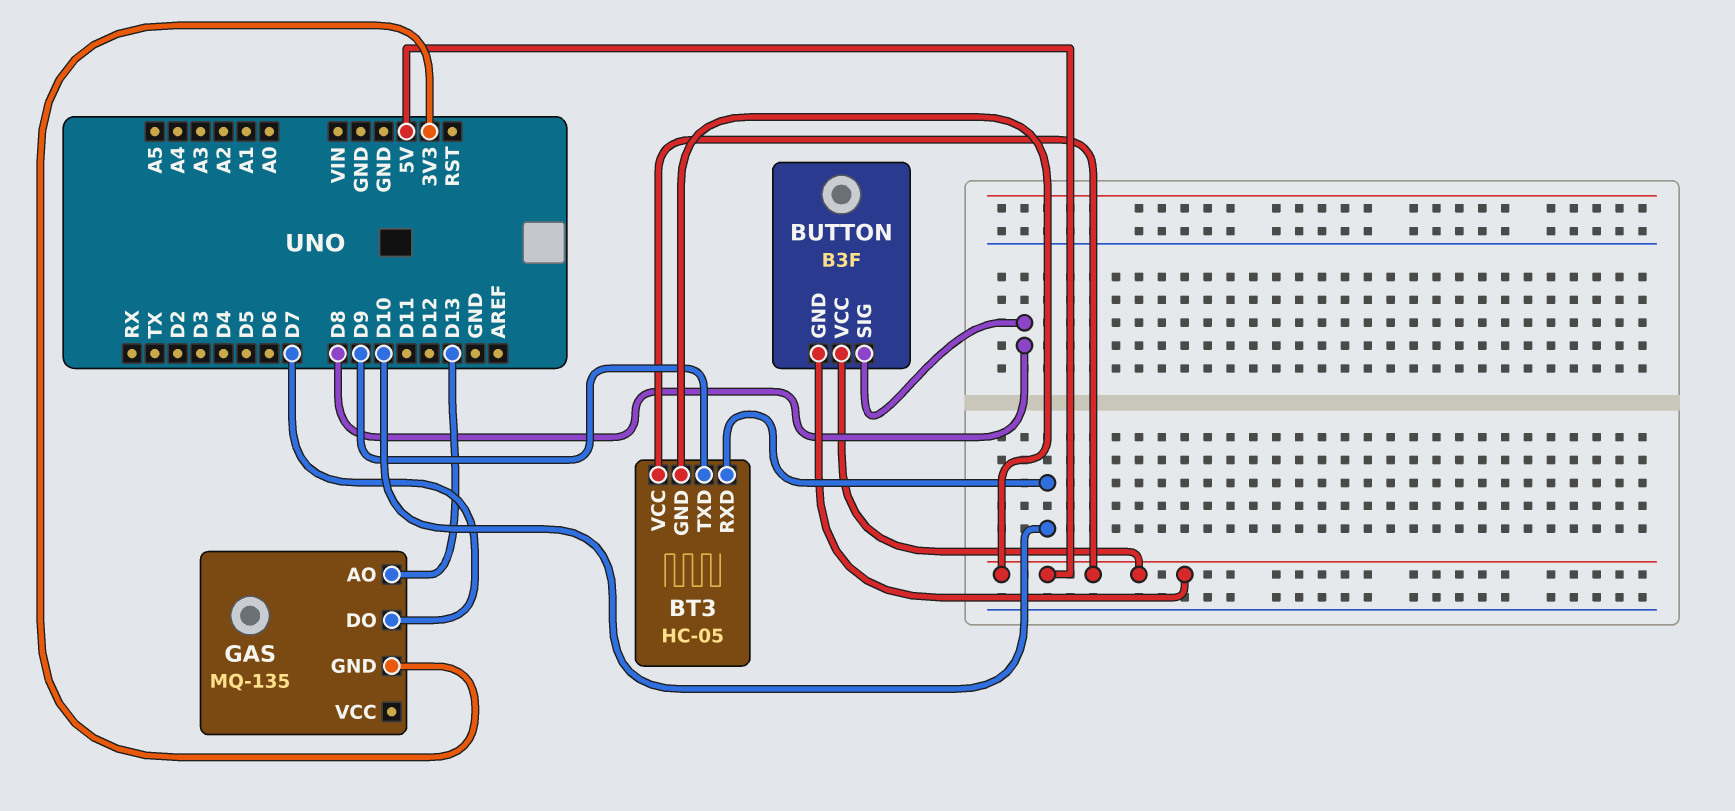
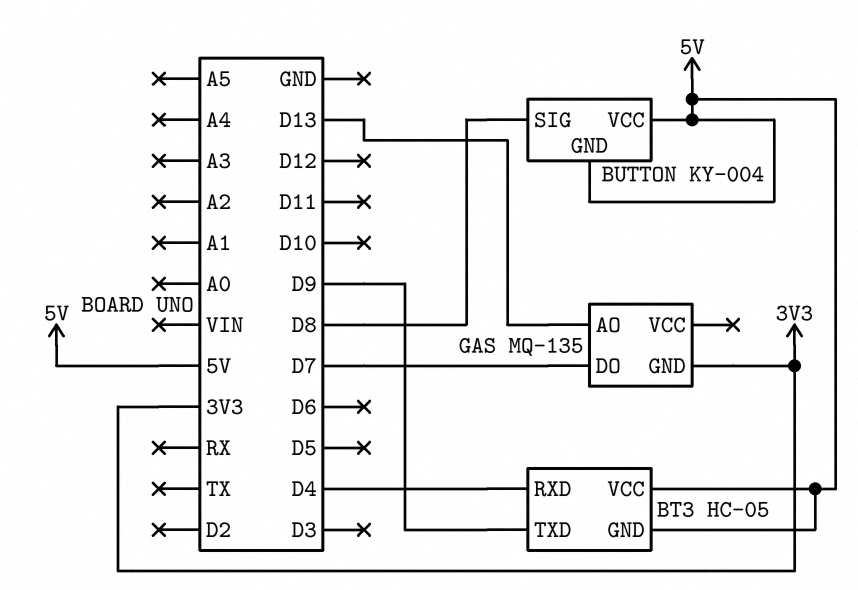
BT3 pin RXD: D10 -> D4
BUTTON: B3F -> KY-004

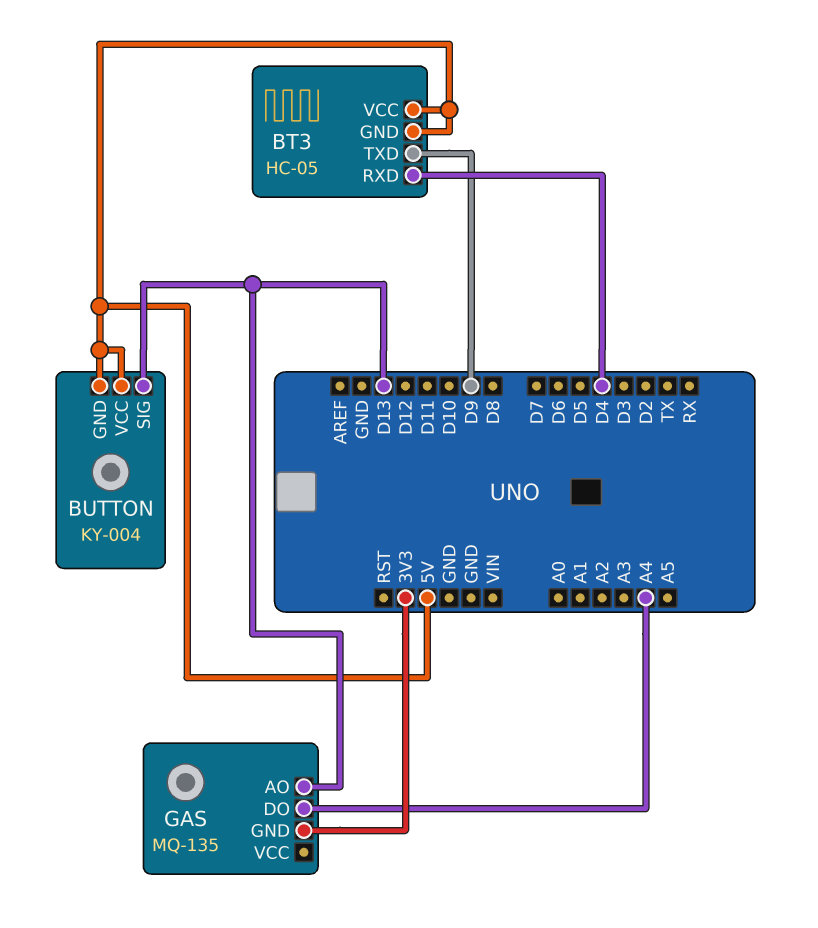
BUTTON pin SIG: D8 -> D13
GAS pin DO: D7 -> A4

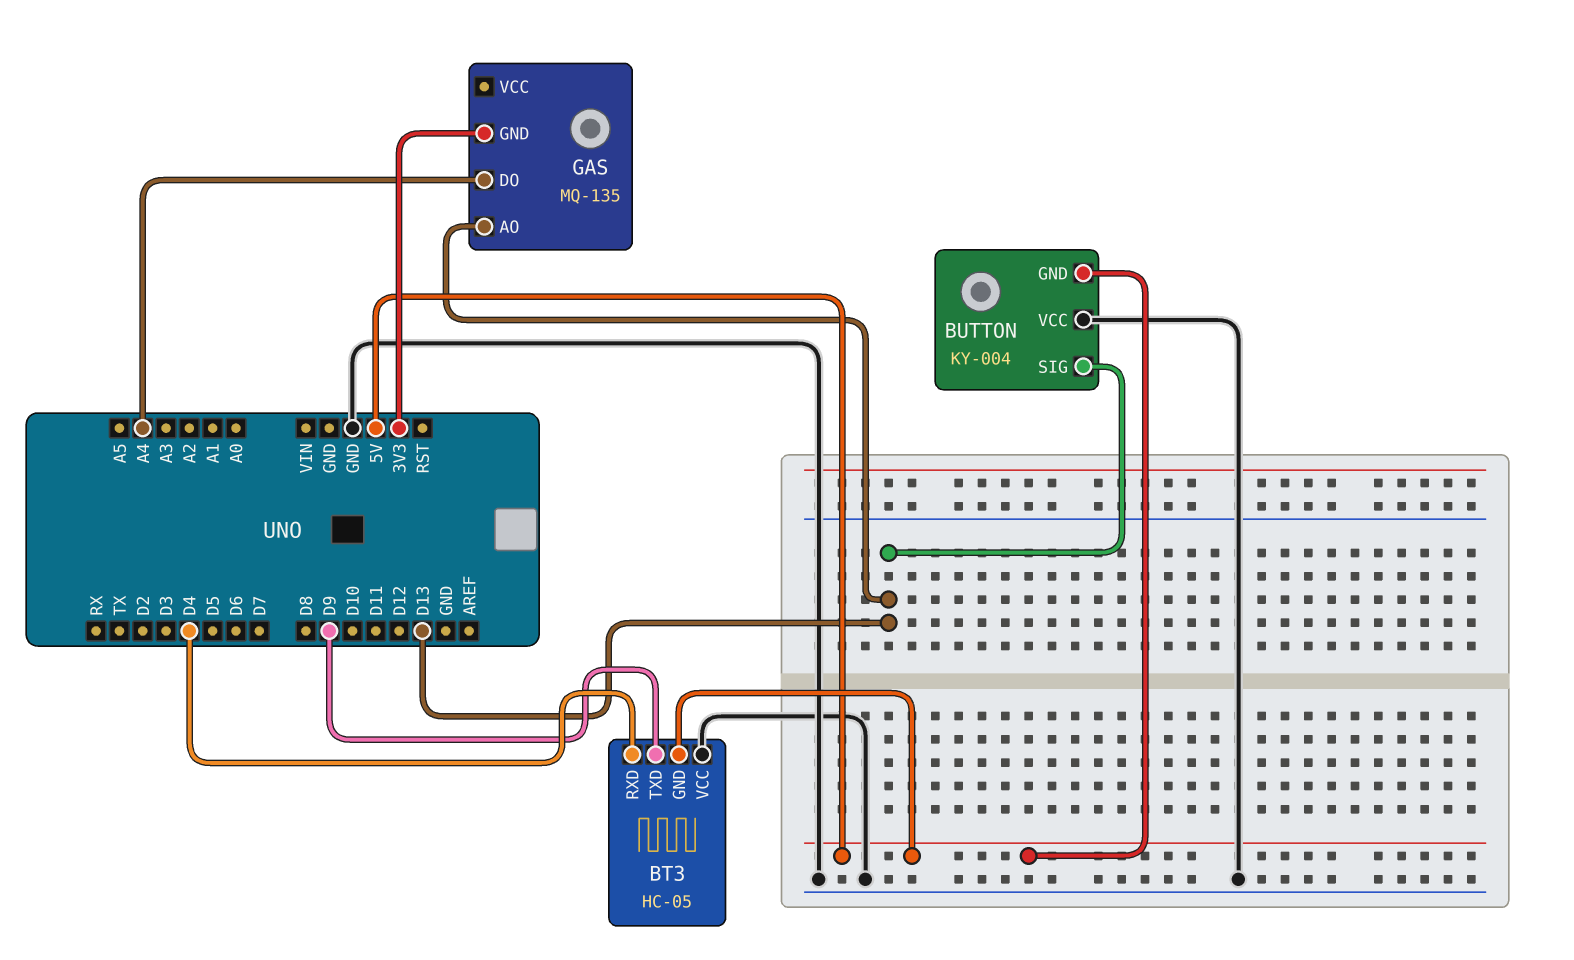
BT3 pin VCC: 5V -> GND
BUTTON pin VCC: 5V -> GND

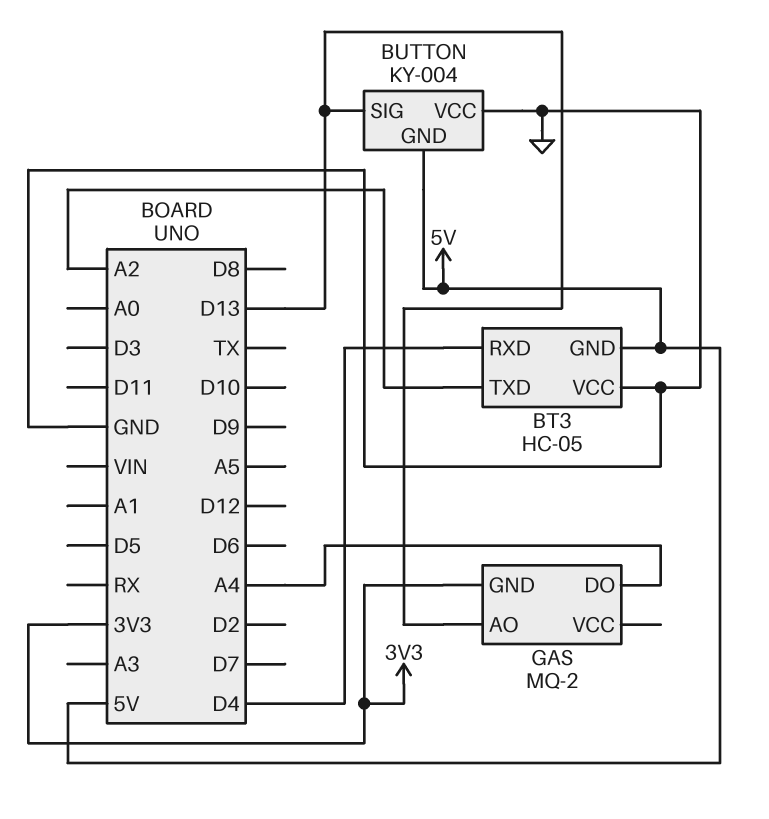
BT3 pin TXD: D9 -> A2
GAS: MQ-135 -> MQ-2

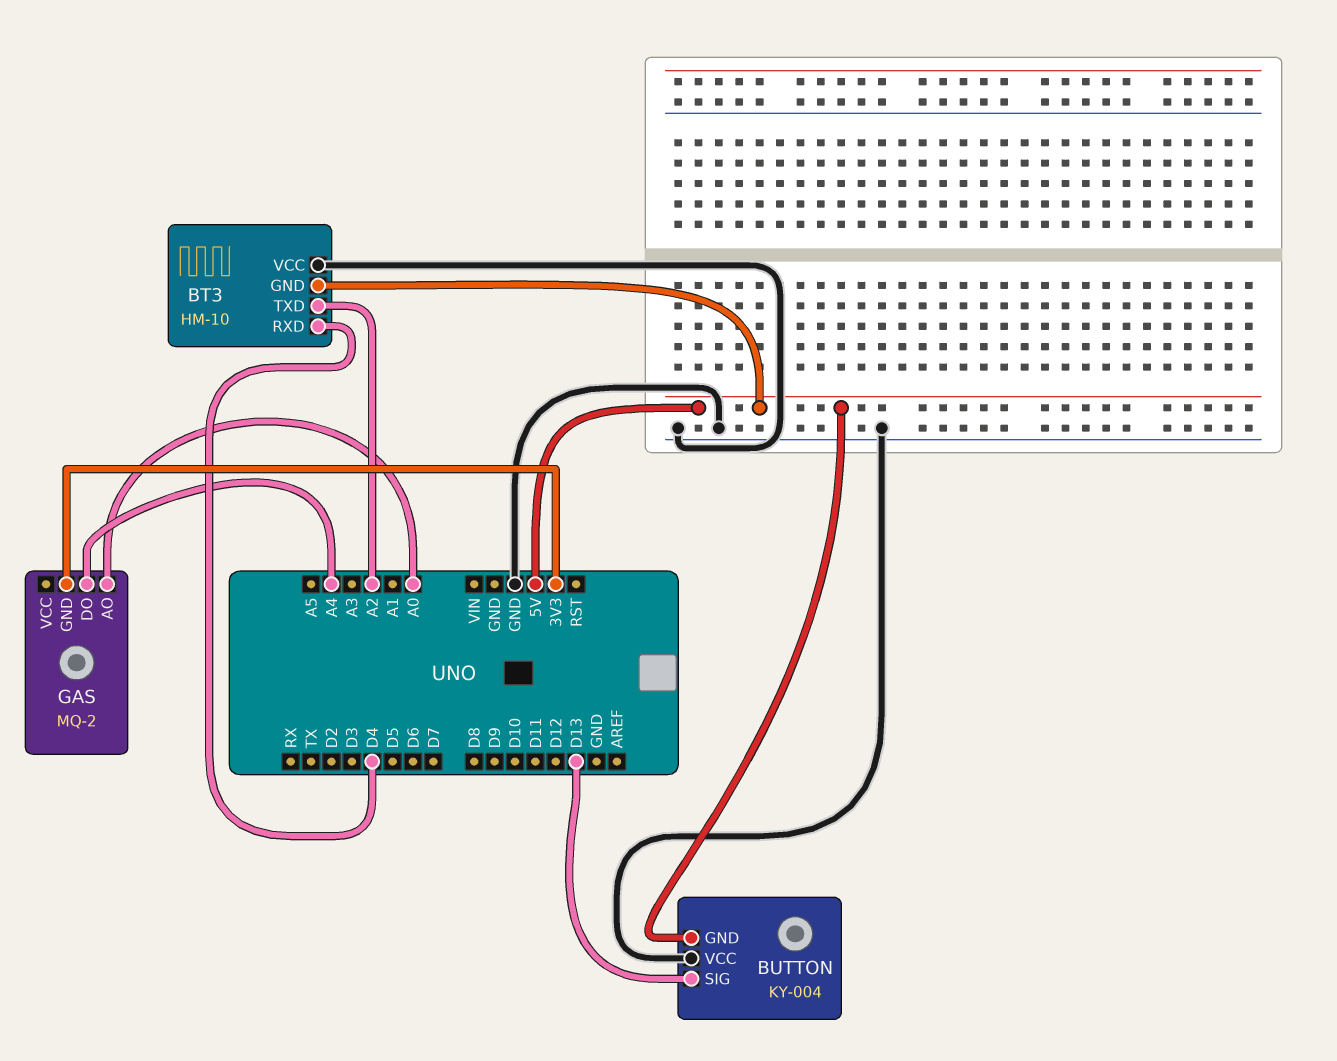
BT3: HC-05 -> HM-10
GAS pin AO: D13 -> A0

